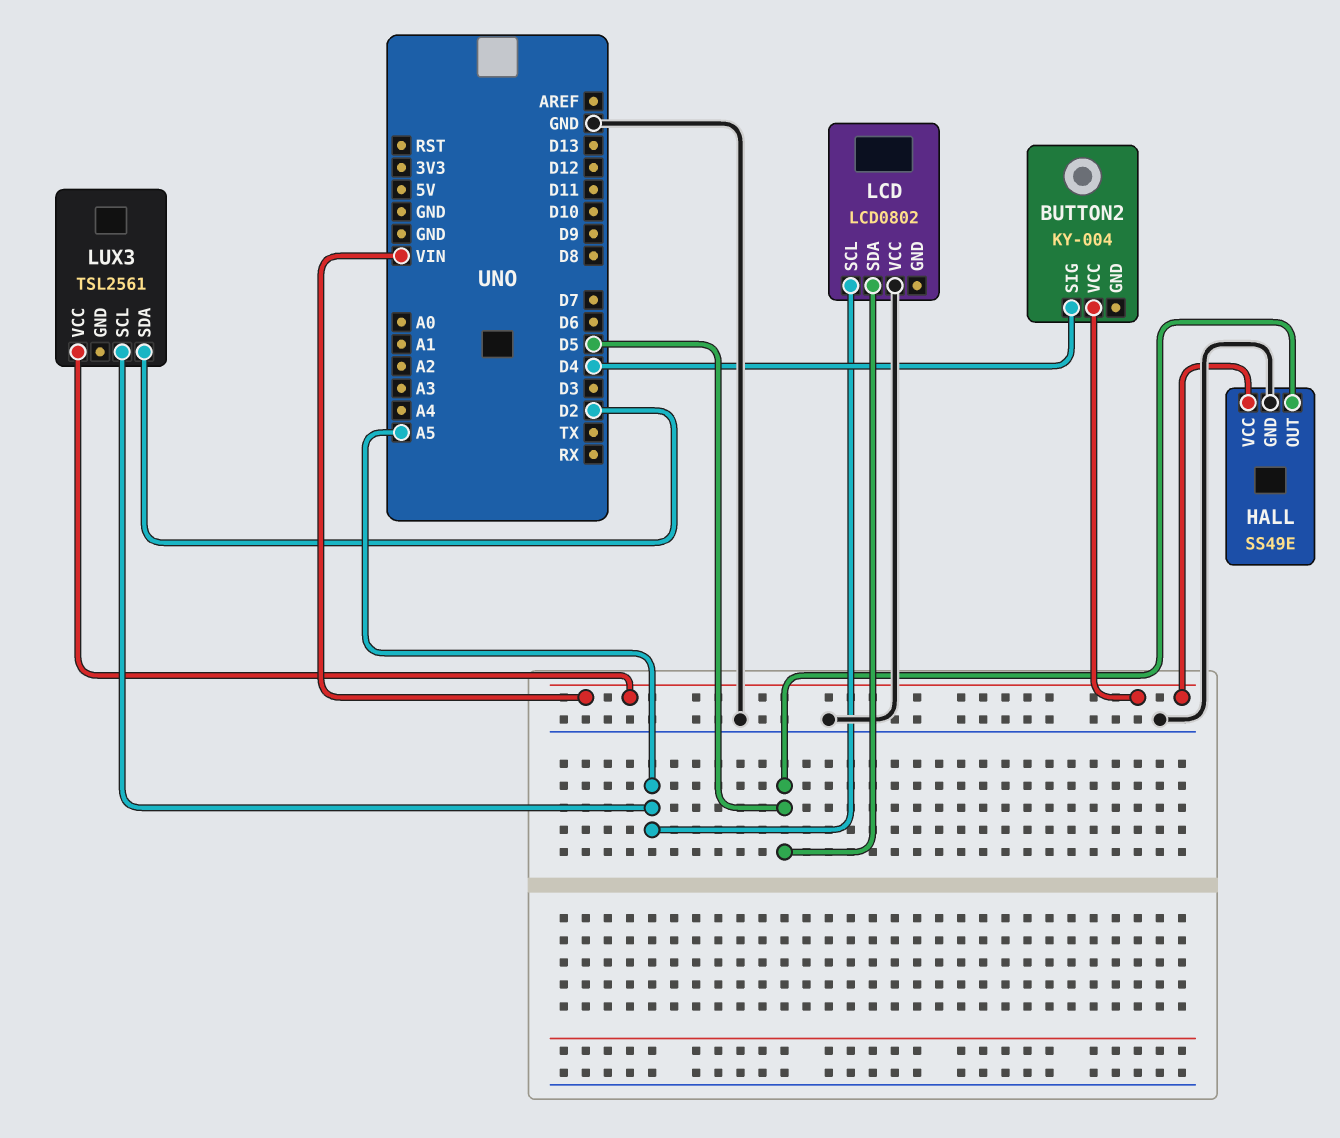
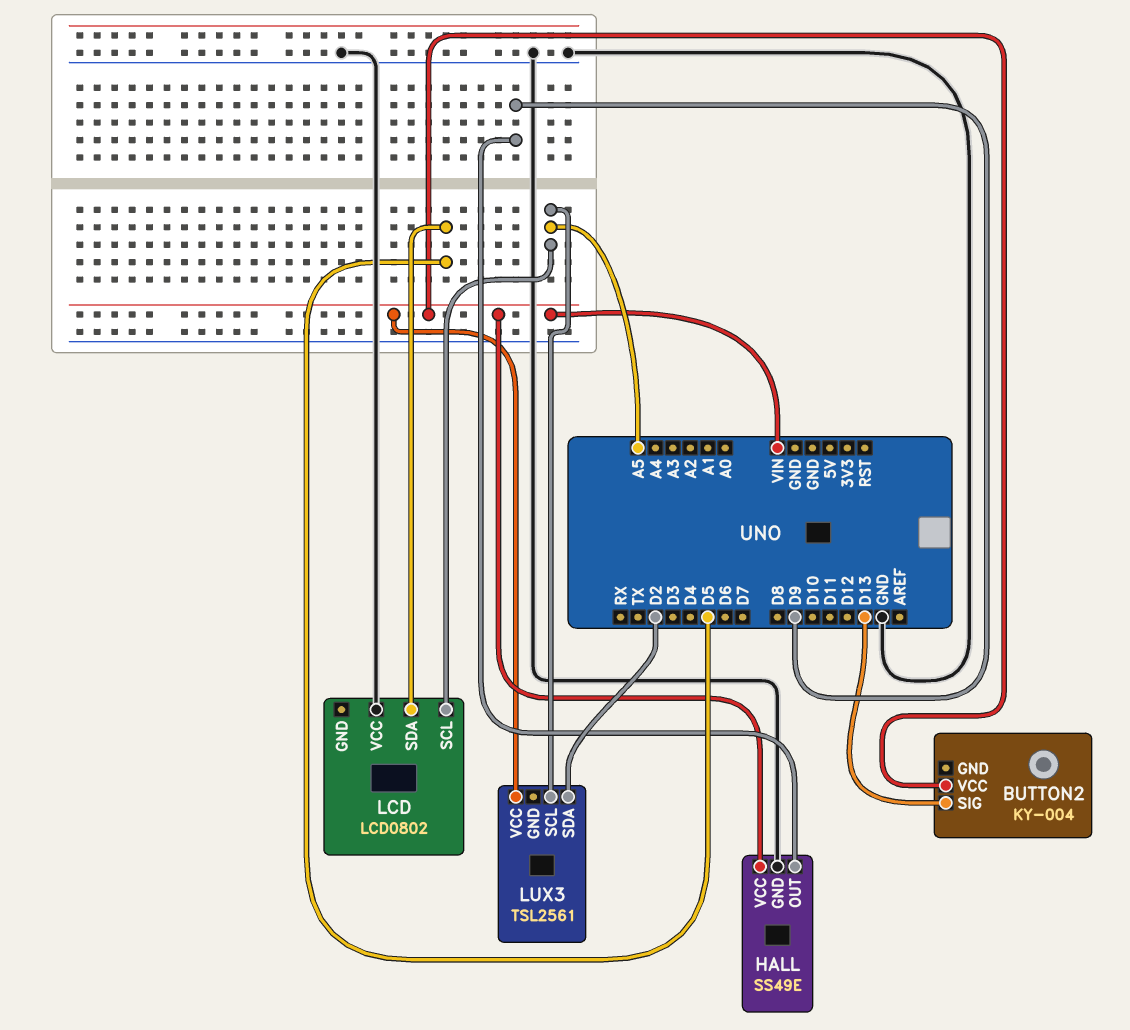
BUTTON2 pin SIG: D4 -> D13
HALL pin OUT: D5 -> D9

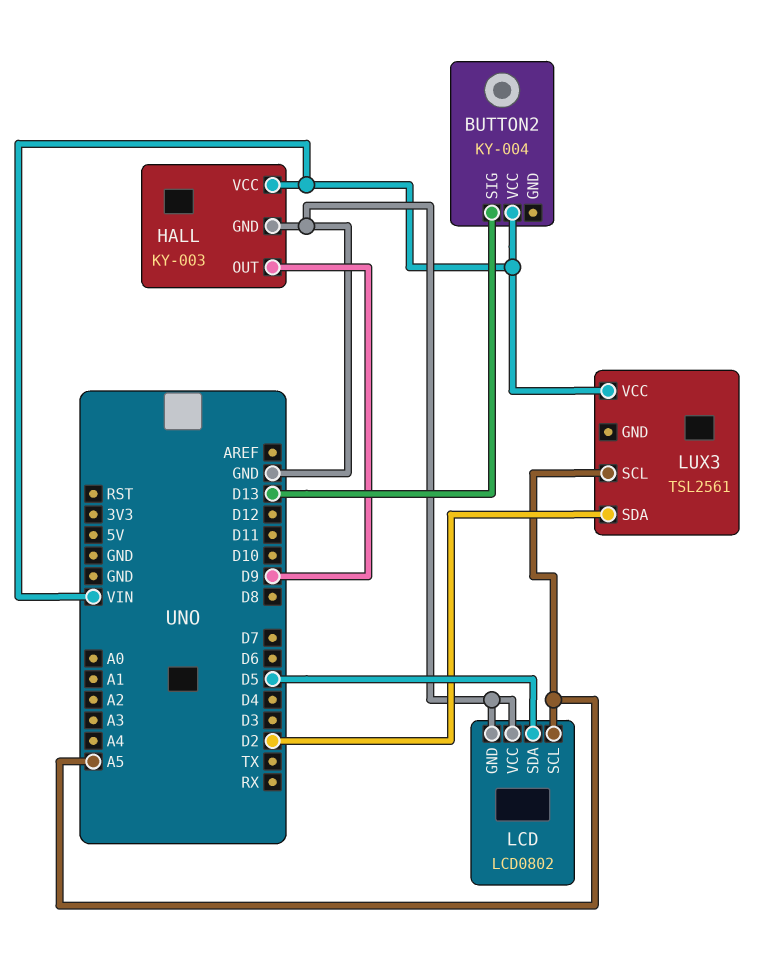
HALL: SS49E -> KY-003
LCD pin GND: none -> GND

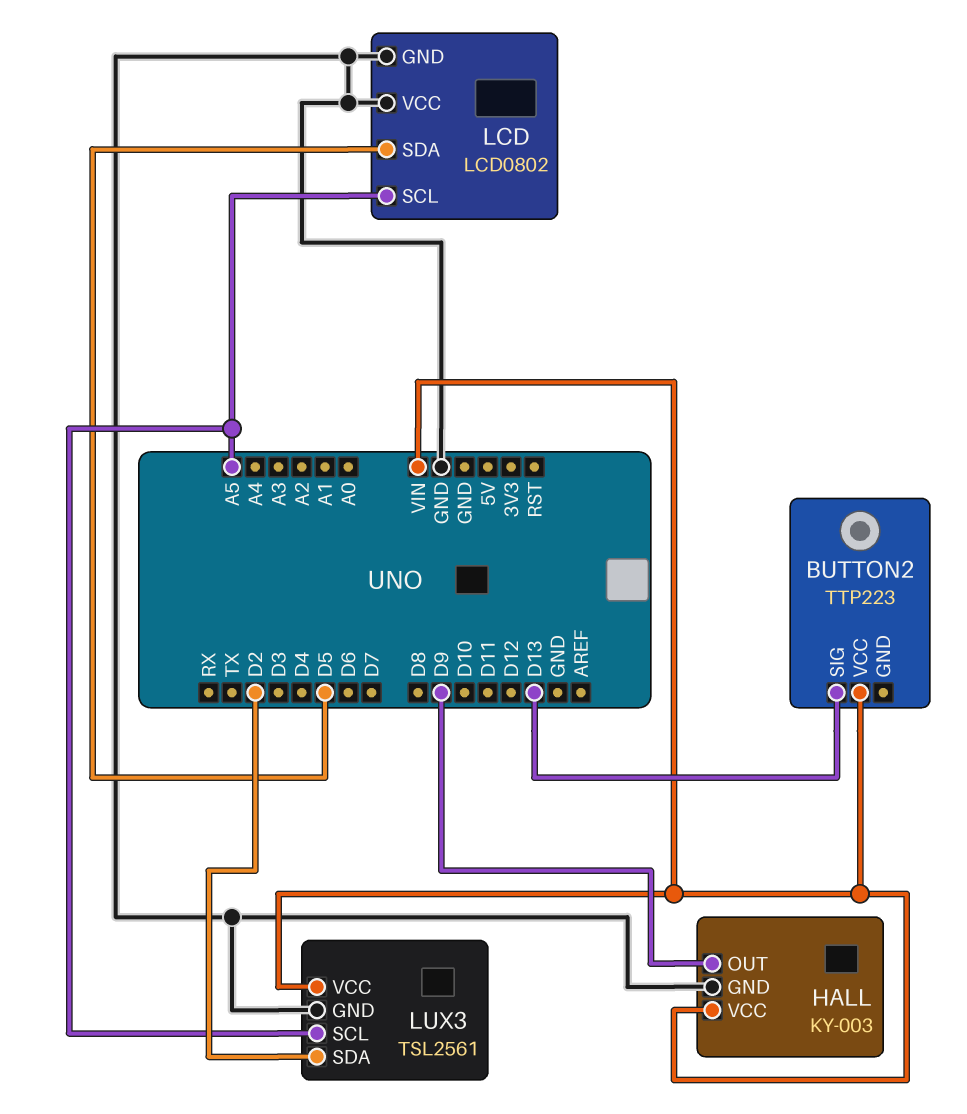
BUTTON2: KY-004 -> TTP223
LUX3 pin GND: none -> GND

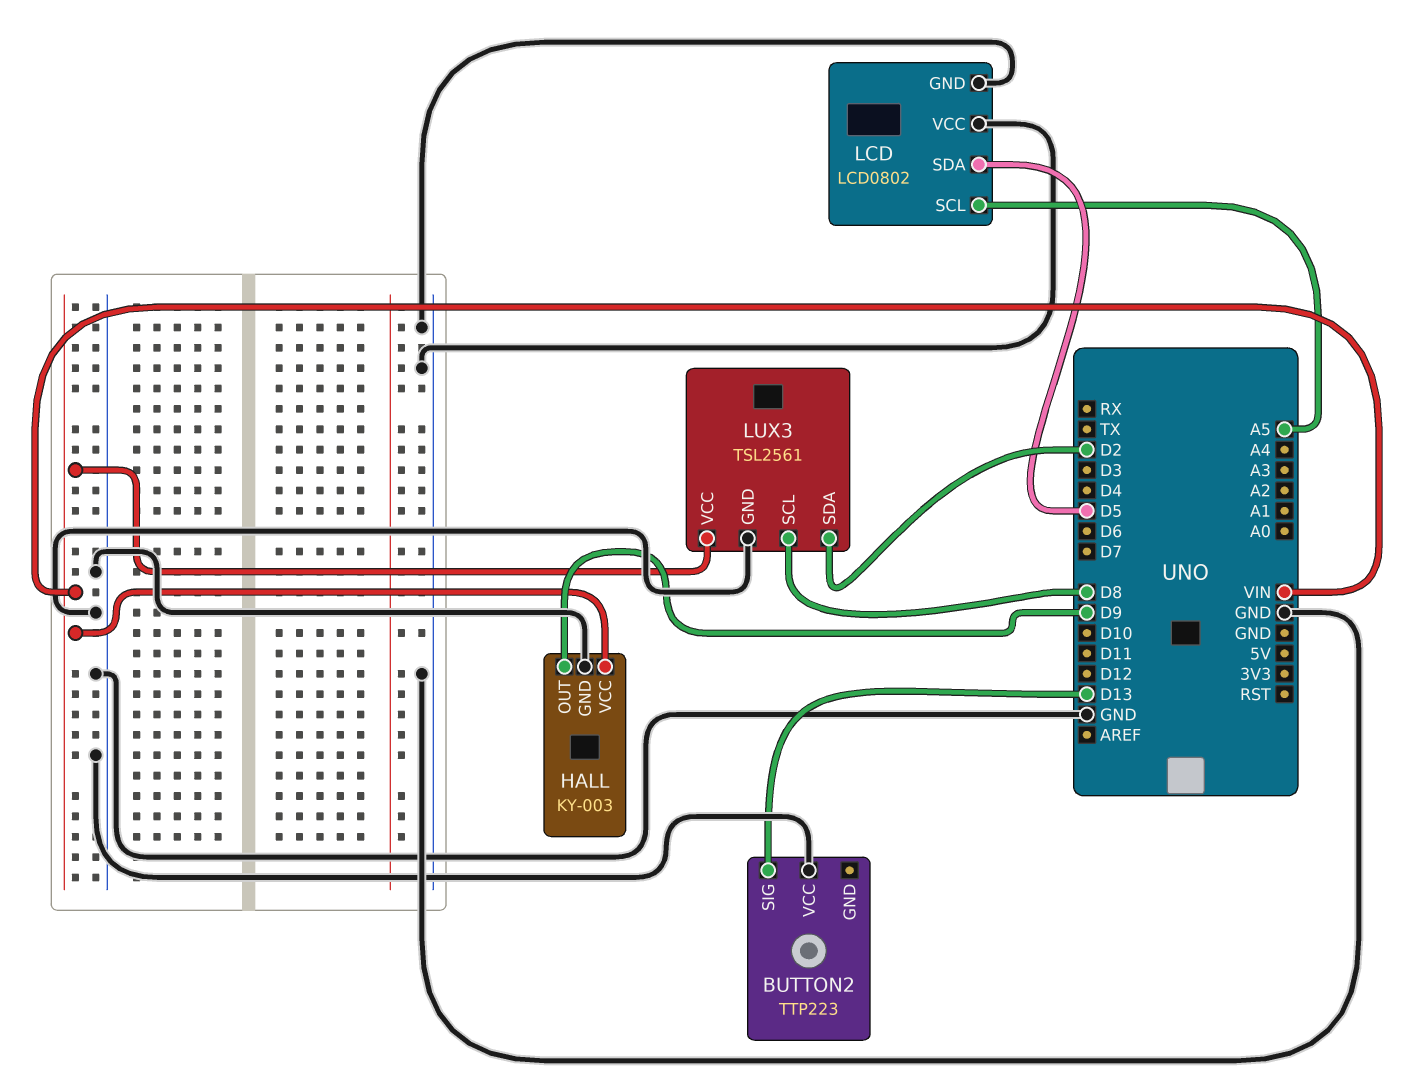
BUTTON2 pin VCC: VIN -> GND
LUX3 pin SCL: A5 -> D8

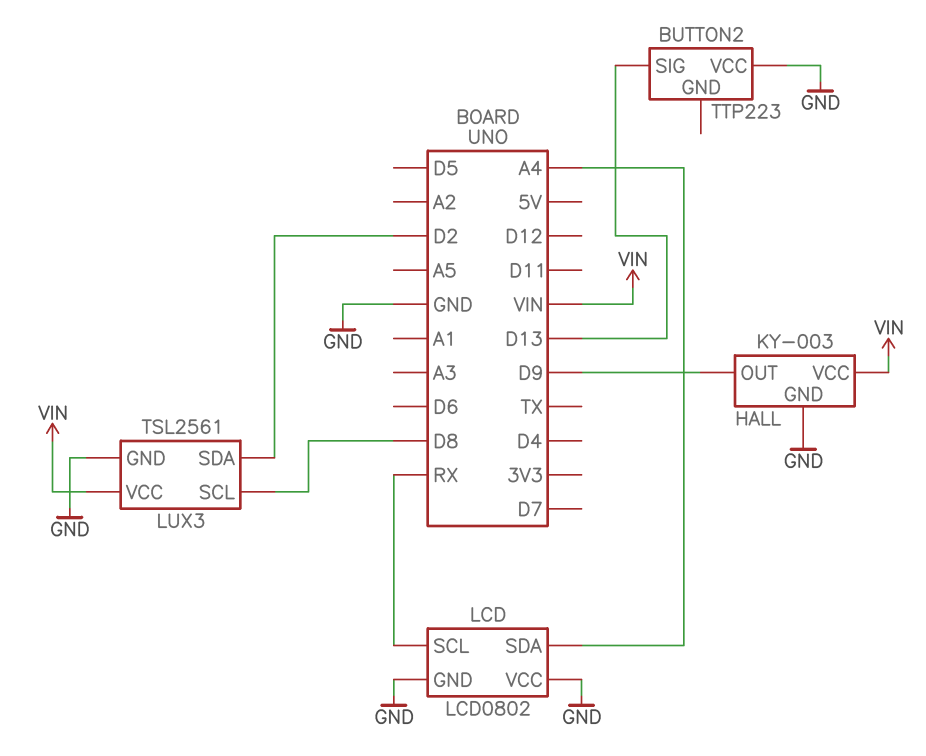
LCD pin SCL: A5 -> RX
LCD pin SDA: D5 -> A4

